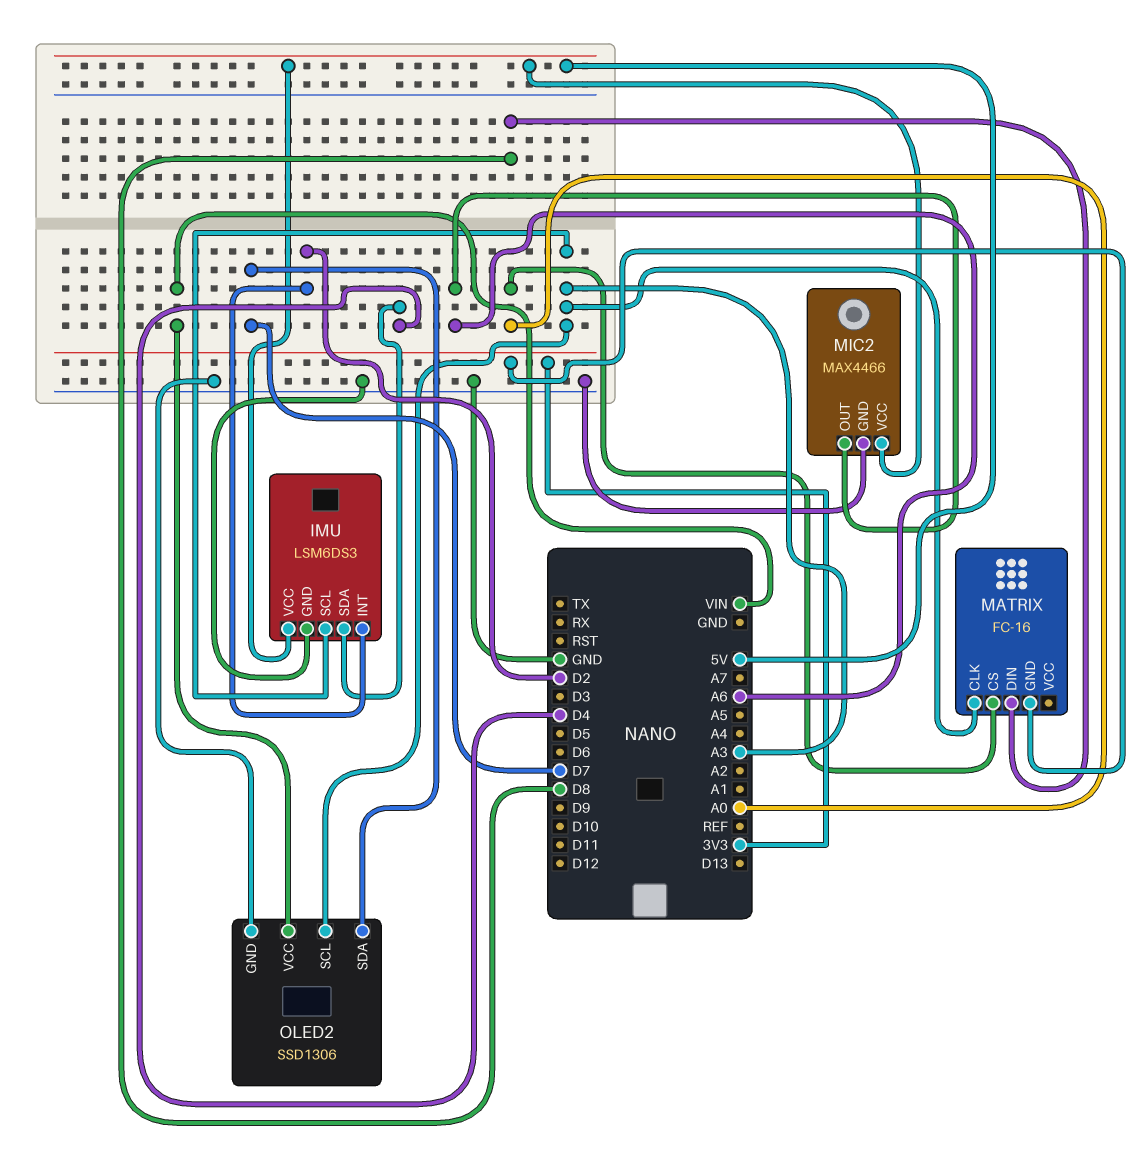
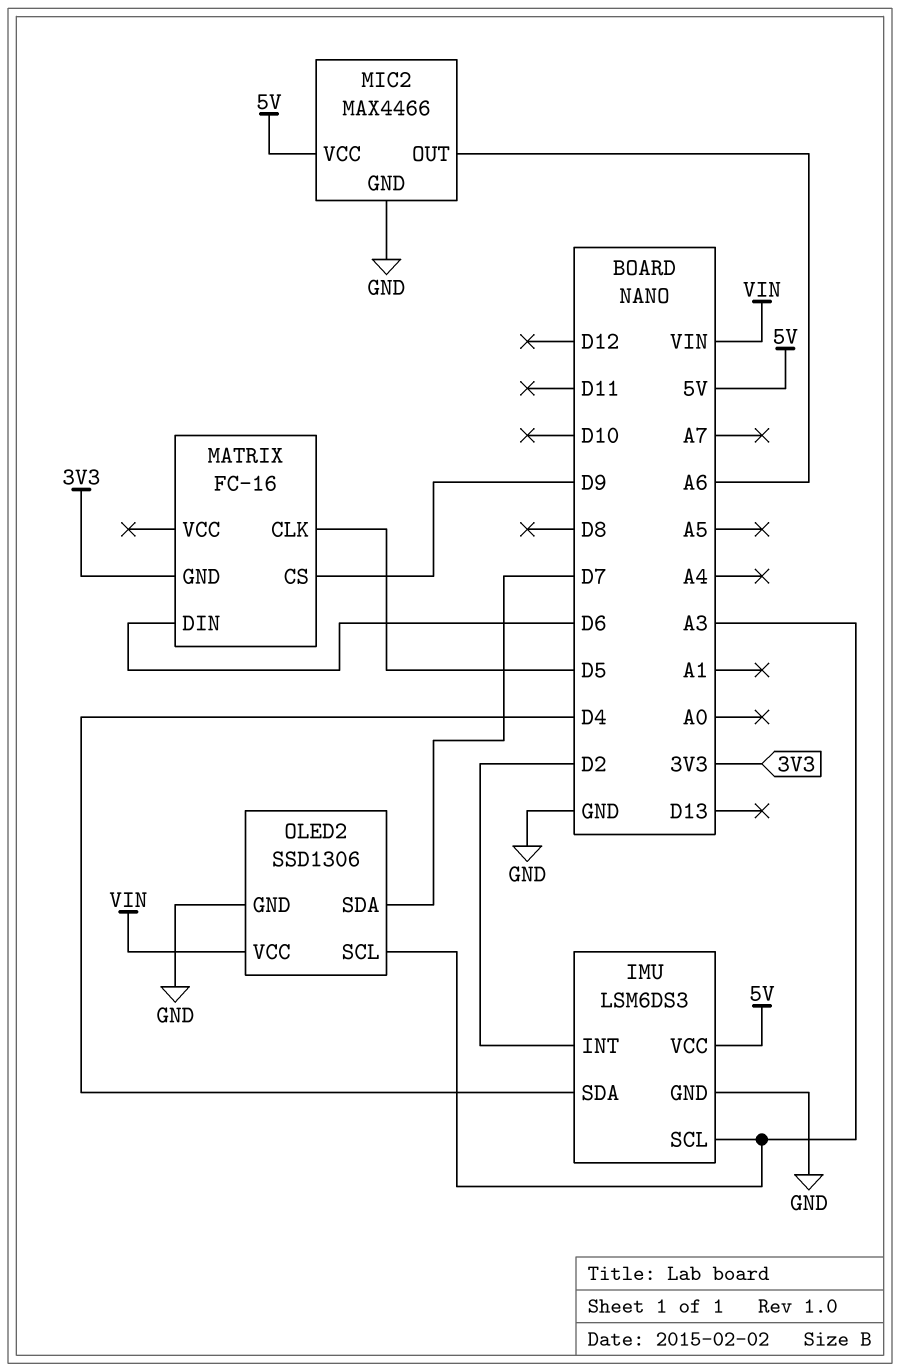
MATRIX pin CLK: A3 -> D5
MATRIX pin CS: A0 -> D9
MATRIX pin DIN: D8 -> D6

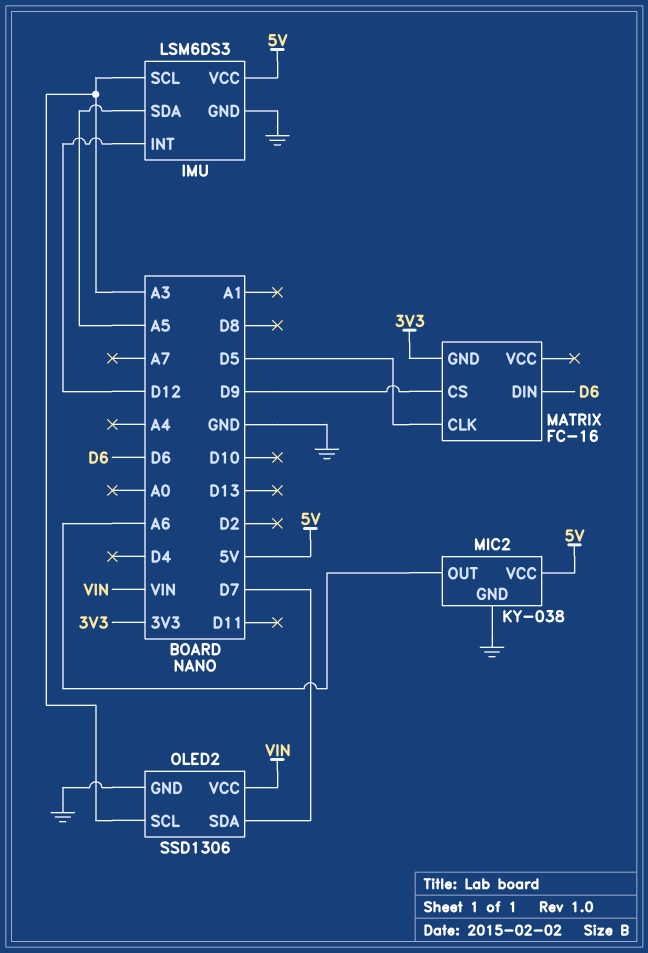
IMU pin INT: D2 -> D12
IMU pin SDA: D4 -> A5
MIC2: MAX4466 -> KY-038

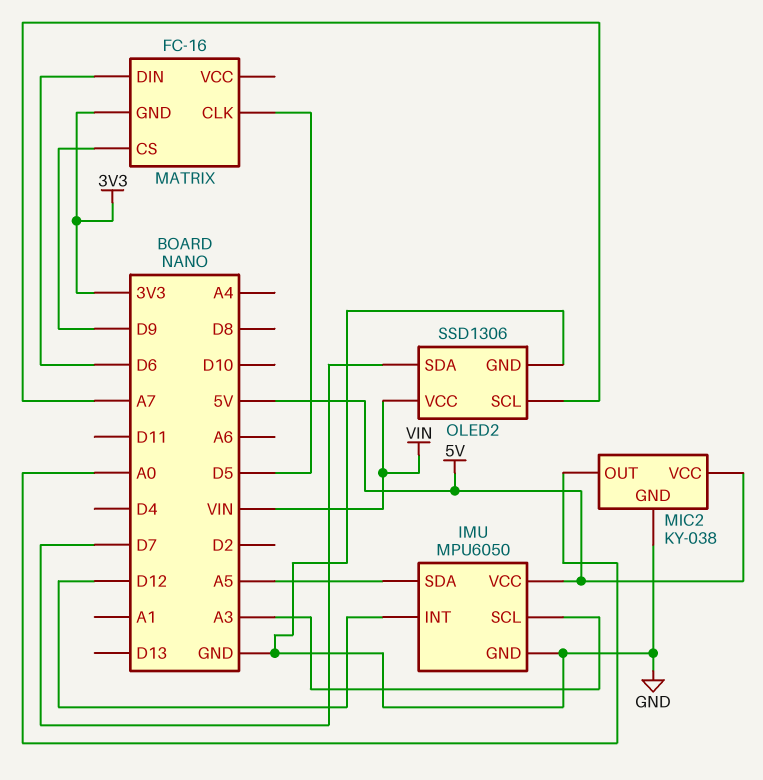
IMU: LSM6DS3 -> MPU6050
MIC2 pin OUT: A6 -> A0
OLED2 pin SCL: A3 -> A7

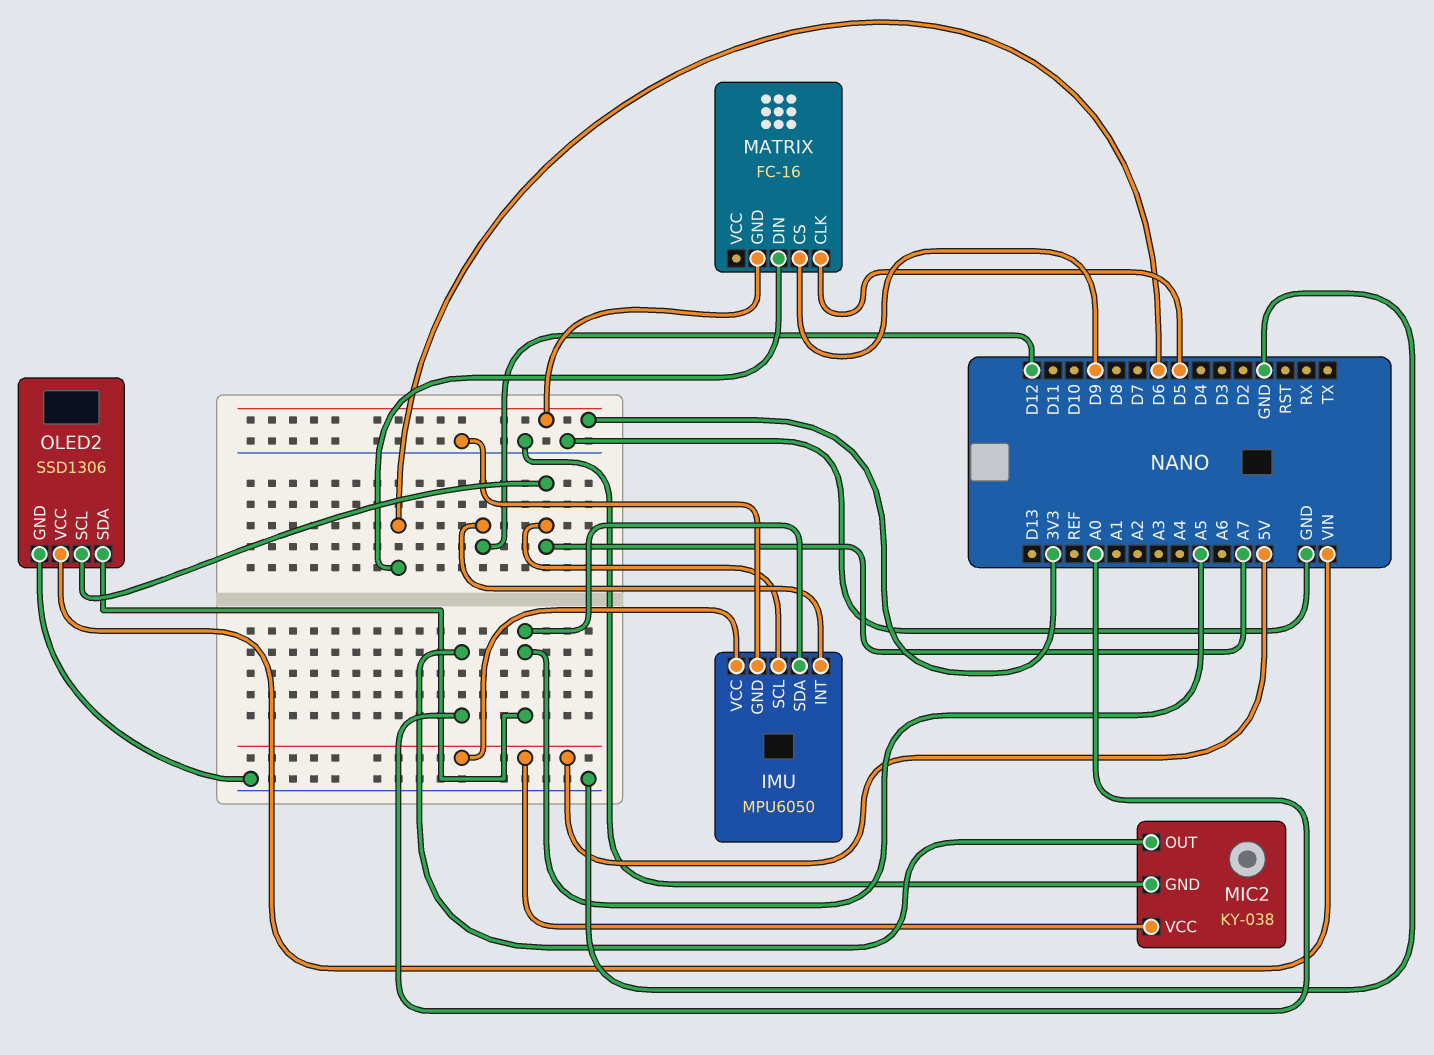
IMU pin SCL: A3 -> A7
OLED2 pin SDA: D7 -> A5

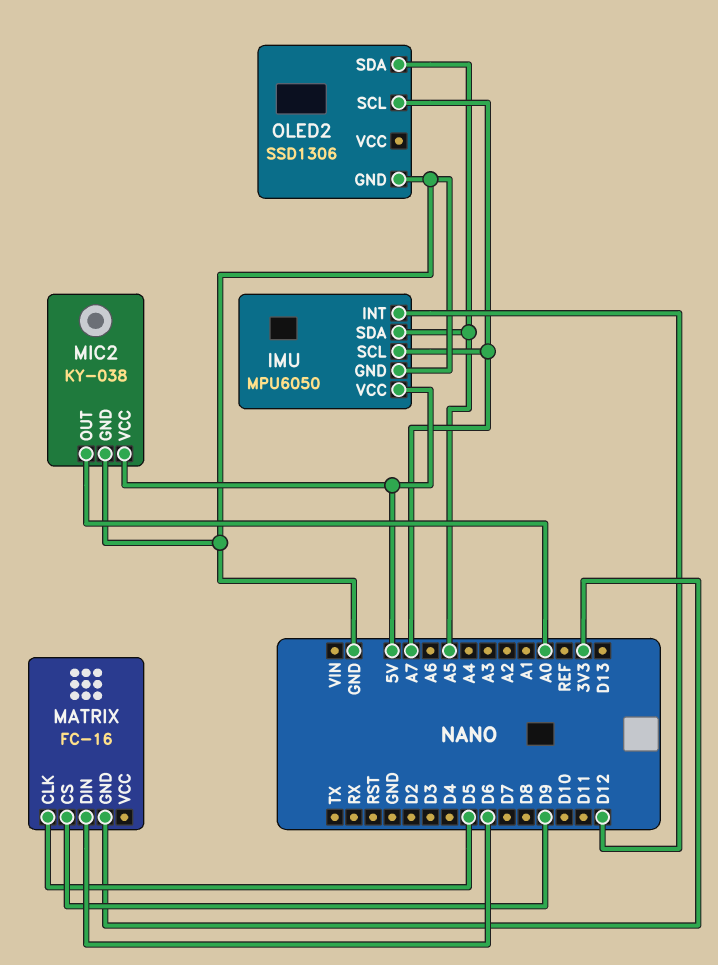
OLED2 pin VCC: VIN -> none

